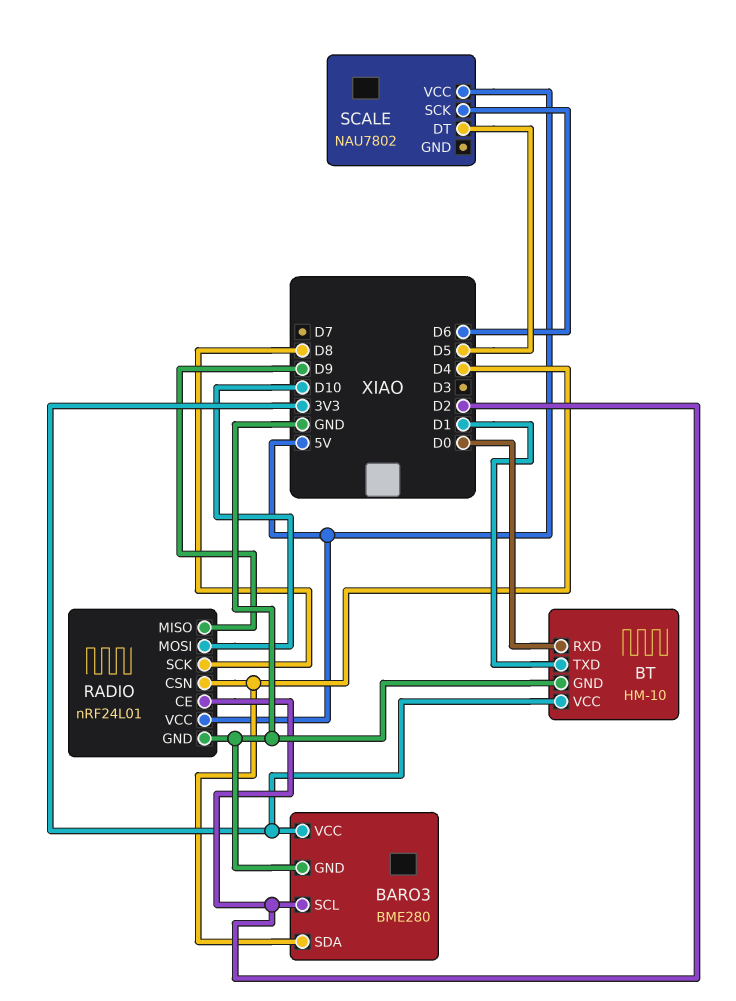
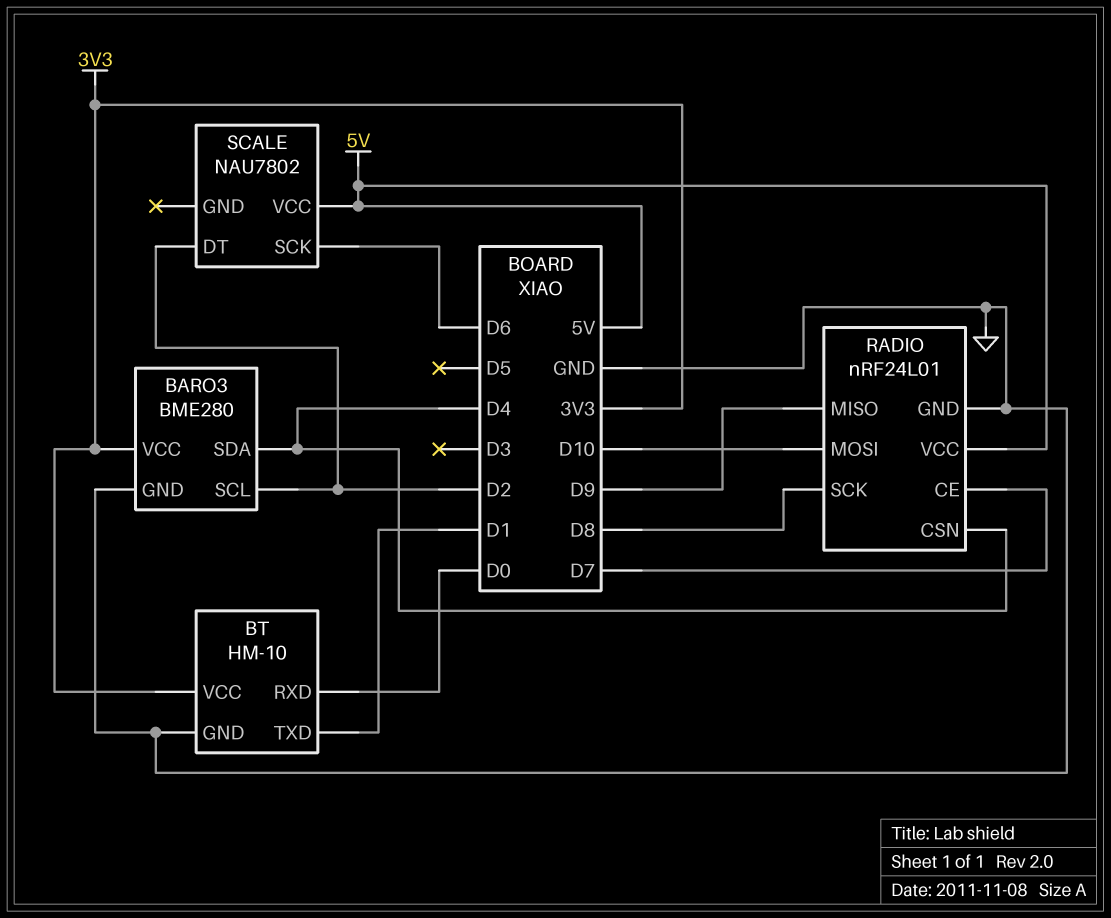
RADIO pin CE: D2 -> D7
SCALE pin DT: D5 -> D2

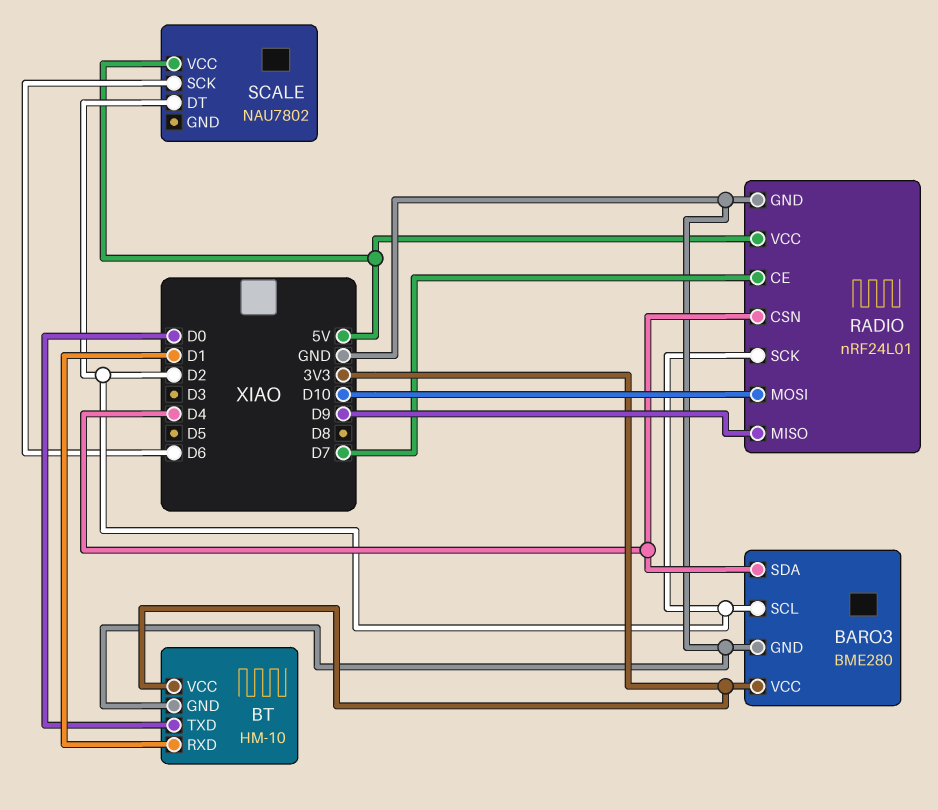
BT pin RXD: D0 -> D1
BT pin TXD: D1 -> D0
RADIO pin SCK: D8 -> D2

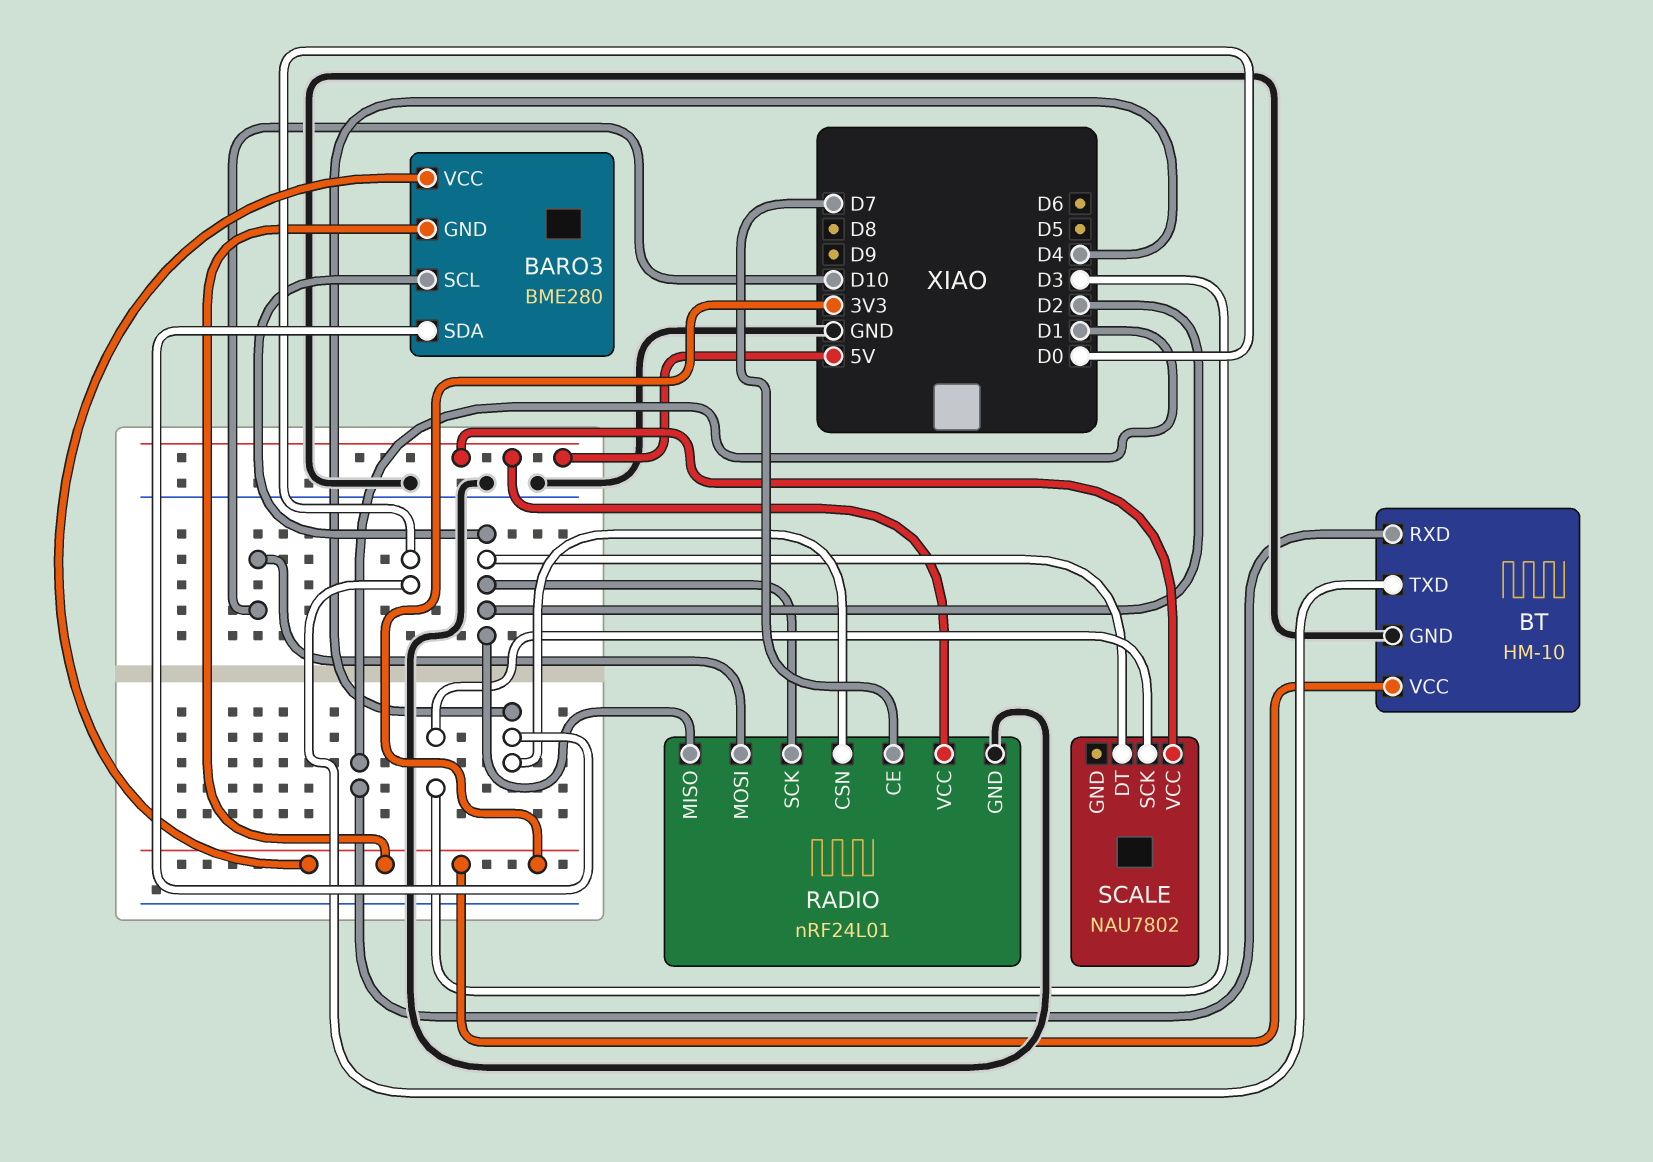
BARO3 pin GND: GND -> 3V3
RADIO pin MISO: D9 -> D2
SCALE pin SCK: D6 -> D3

